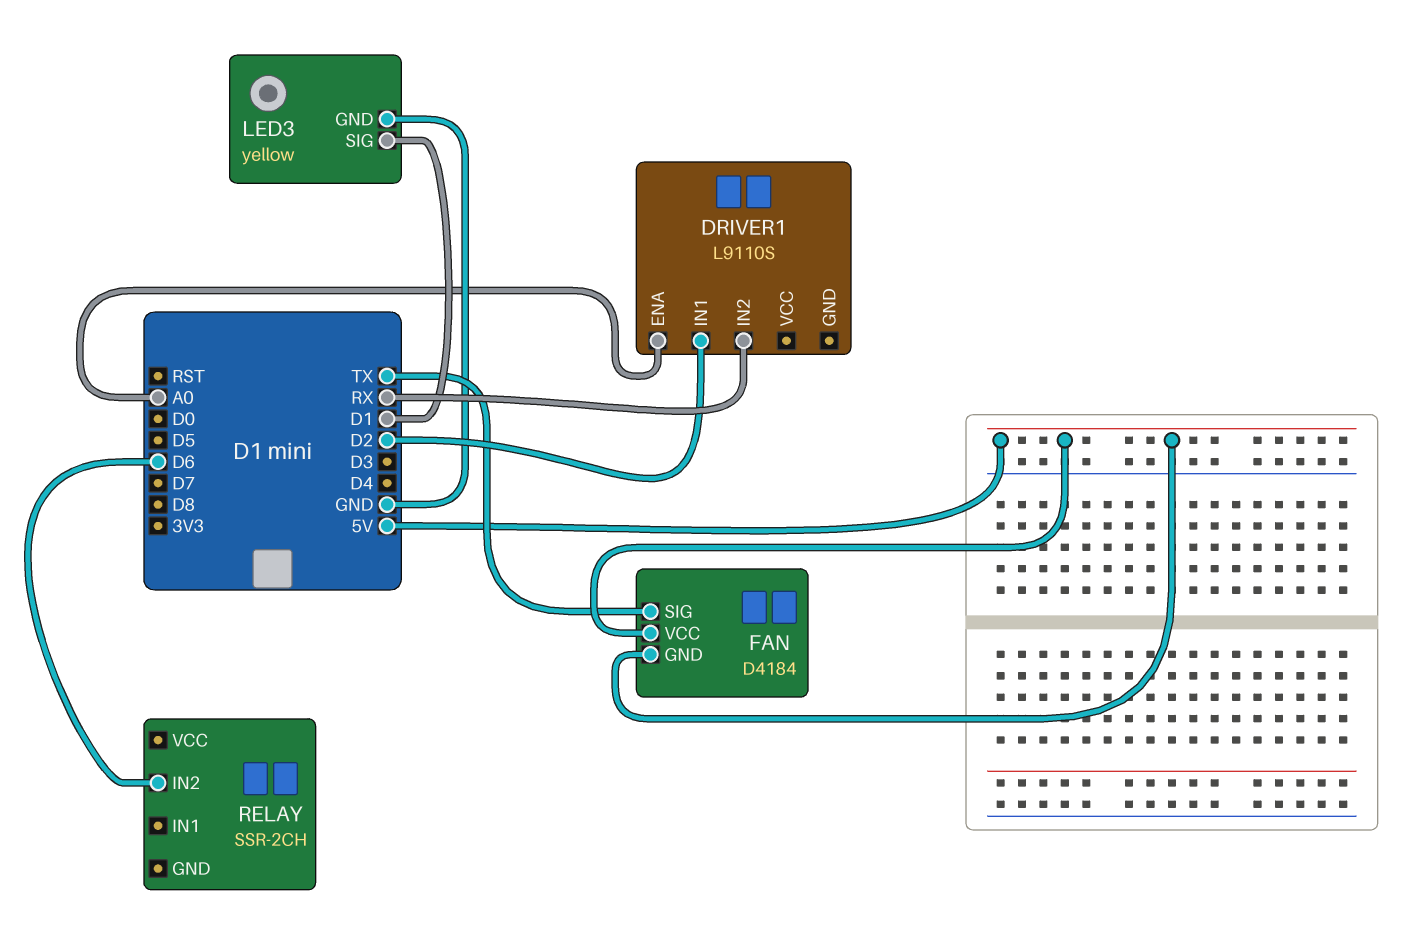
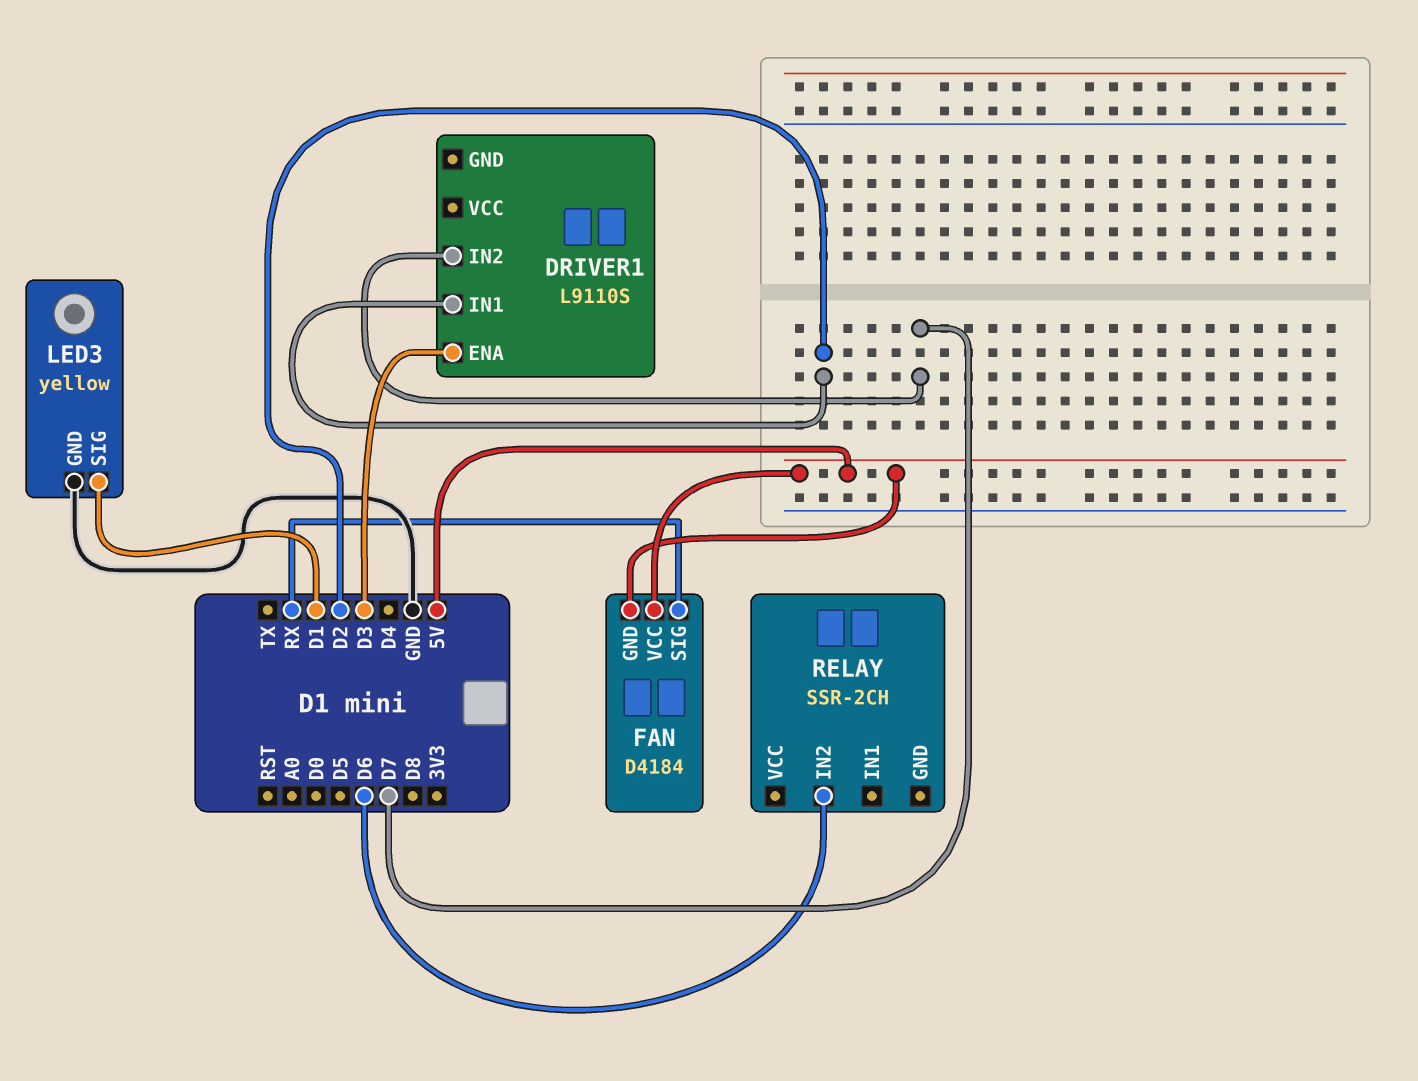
DRIVER1 pin ENA: A0 -> D3
DRIVER1 pin IN2: RX -> D7
FAN pin SIG: TX -> RX

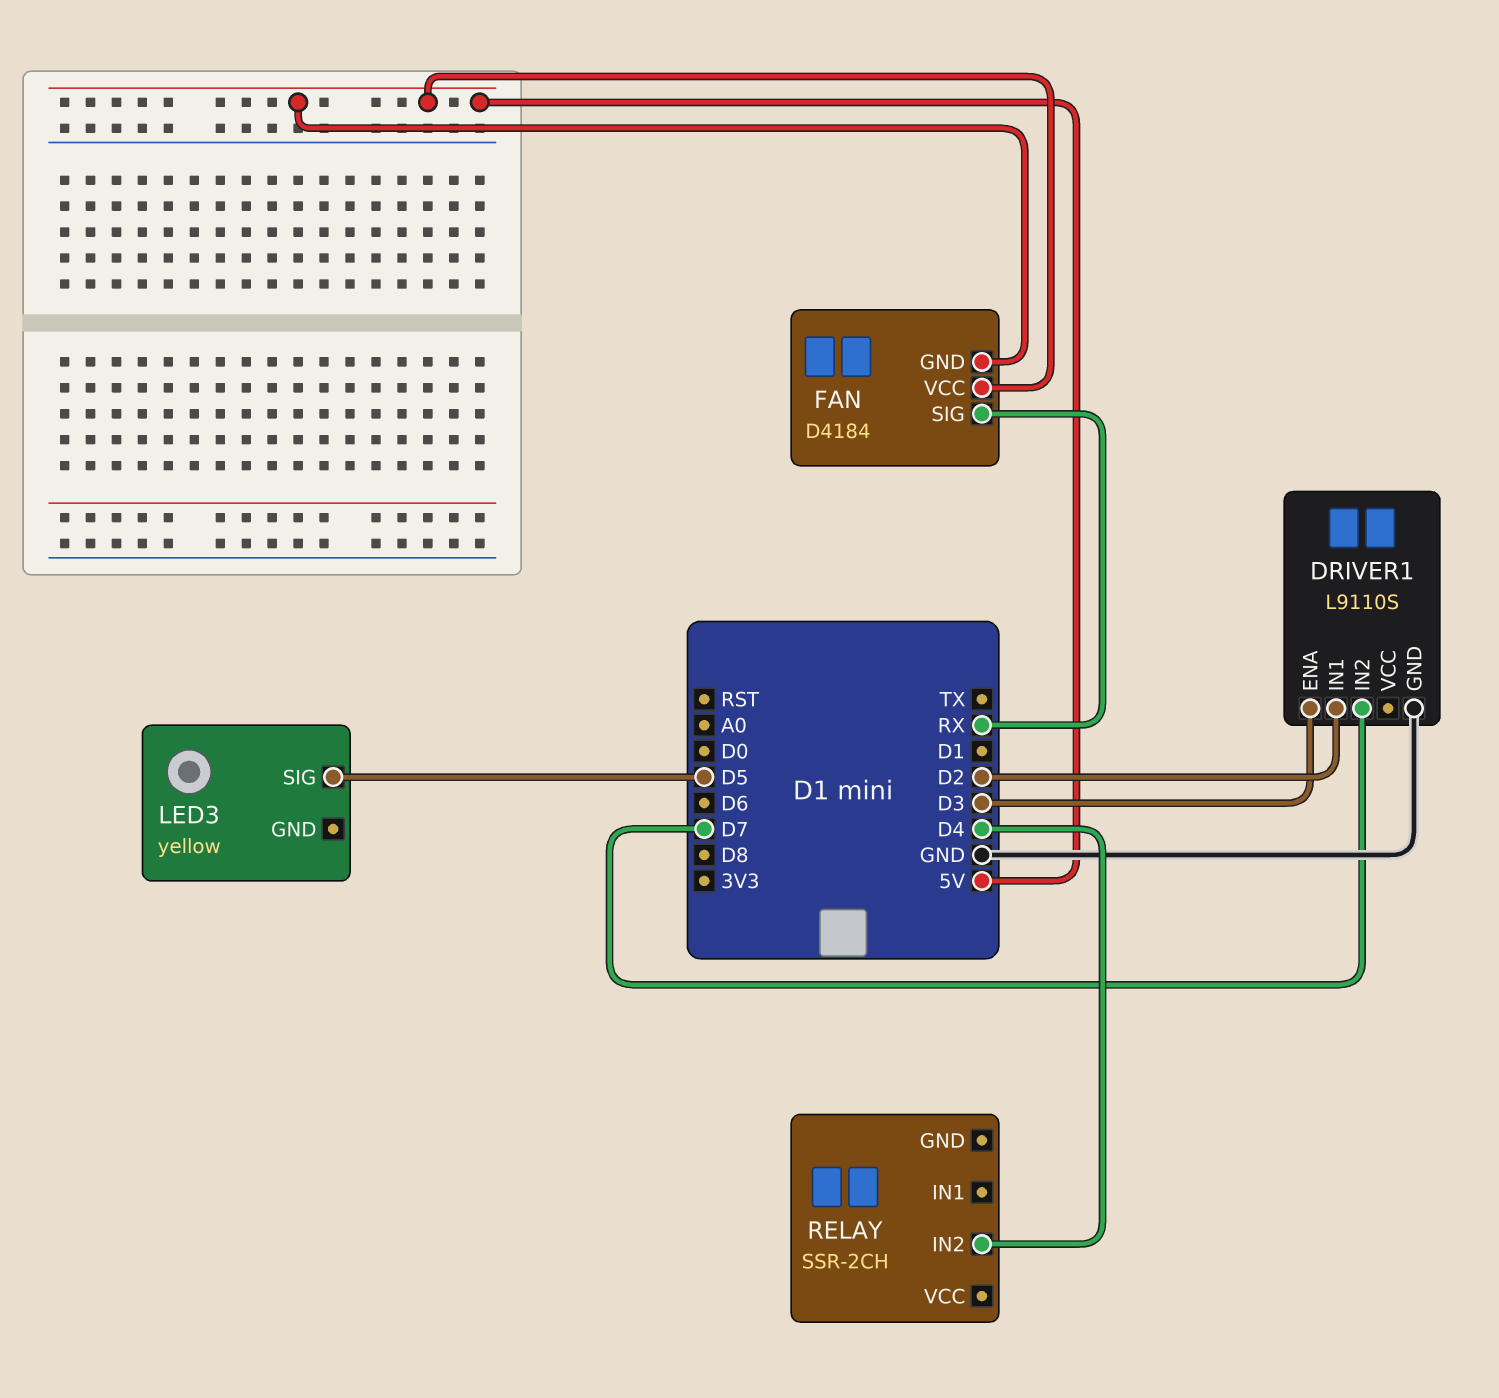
DRIVER1 pin GND: none -> GND
LED3 pin GND: GND -> none
LED3 pin SIG: D1 -> D5
RELAY pin IN2: D6 -> D4

